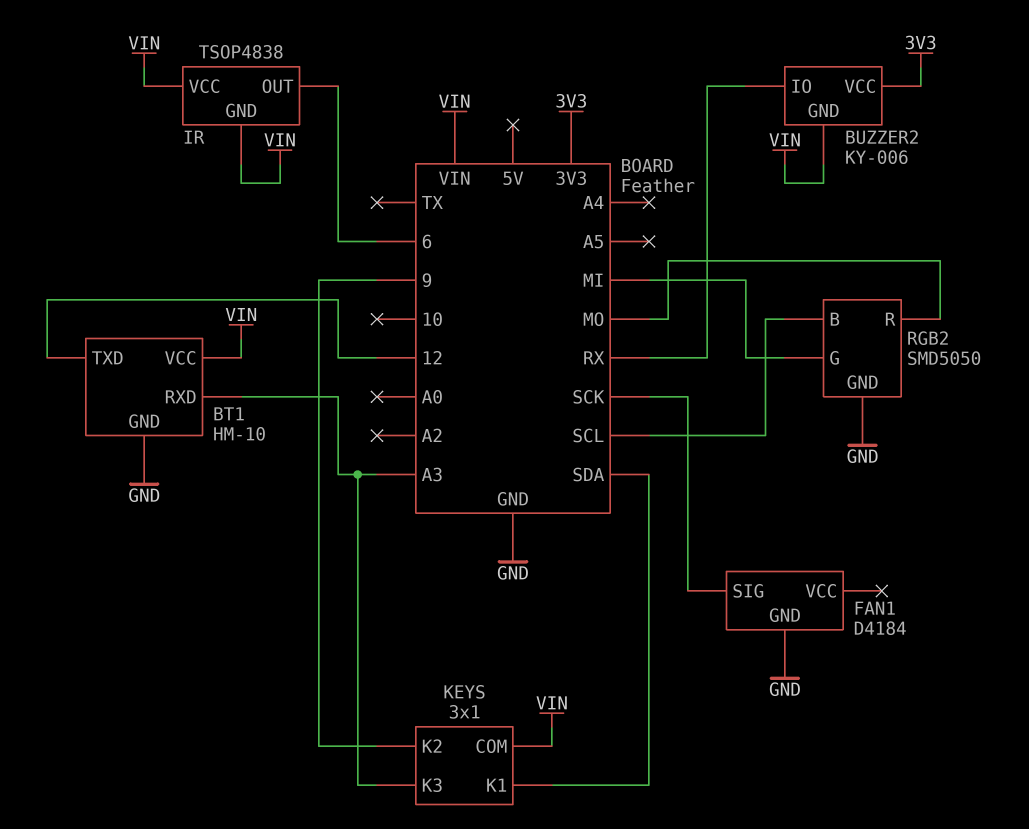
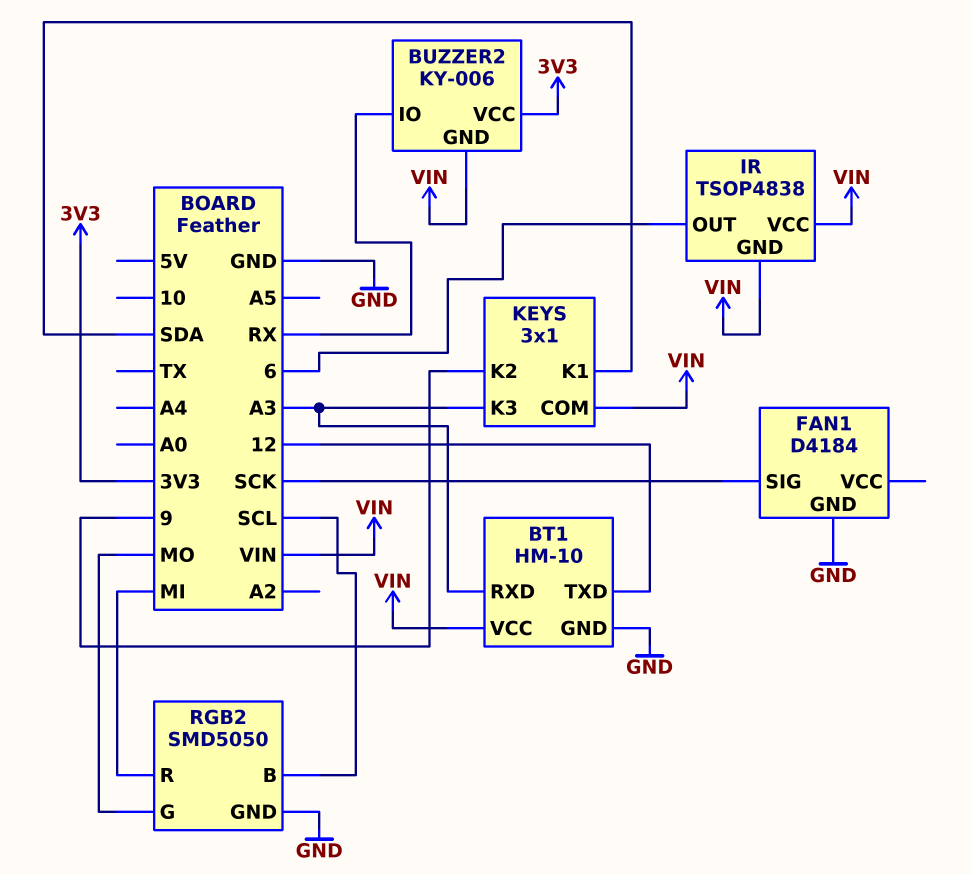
RGB2 pin G: MI -> MO
RGB2 pin R: MO -> MI

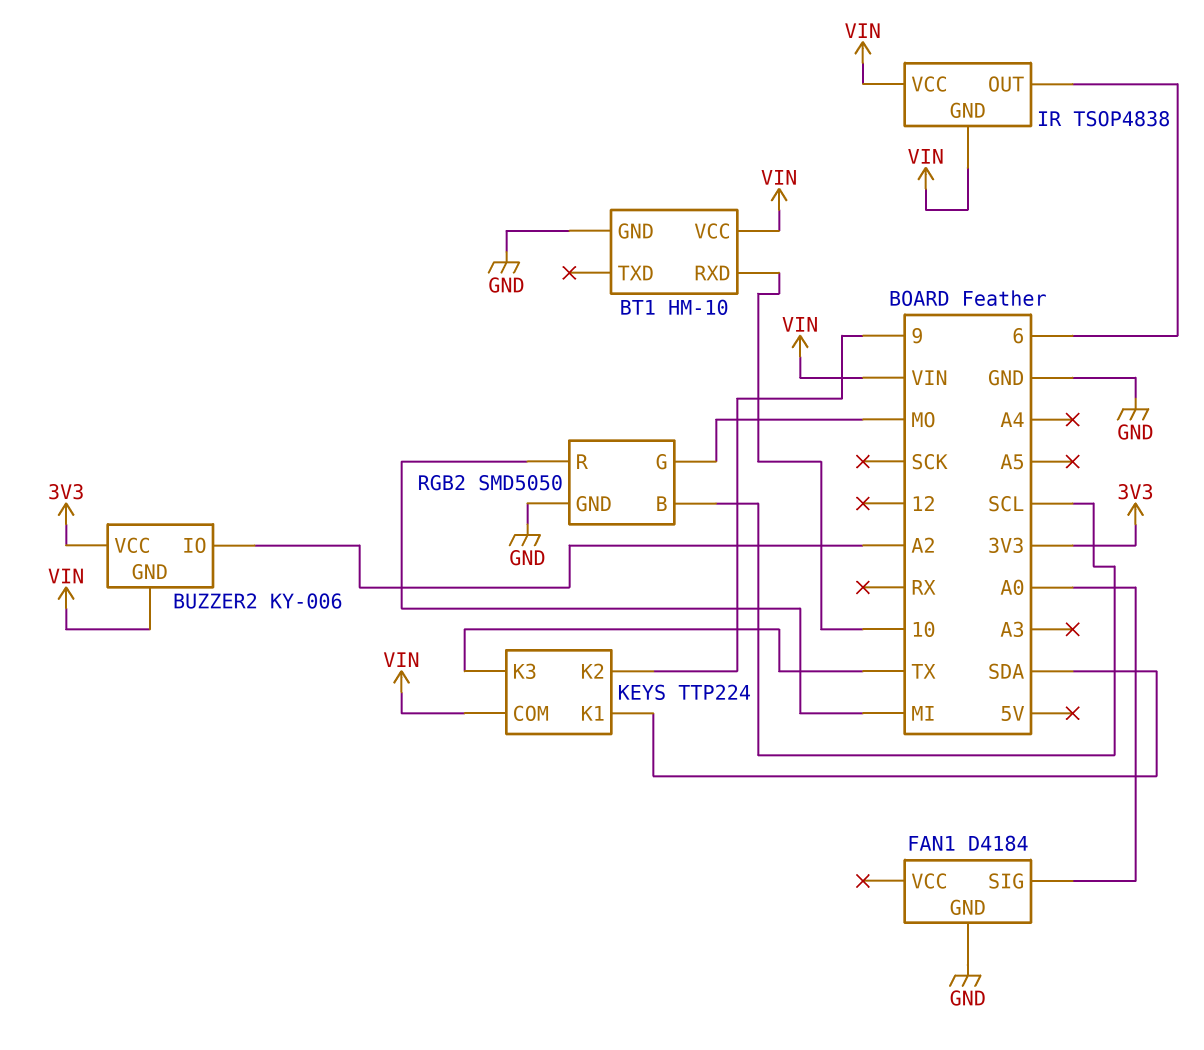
BT1 pin RXD: A3 -> 10
BT1 pin TXD: 12 -> none
BUZZER2 pin IO: RX -> A2
FAN1 pin SIG: SCK -> A0
KEYS: 3x1 -> TTP224
KEYS pin K3: A3 -> TX

